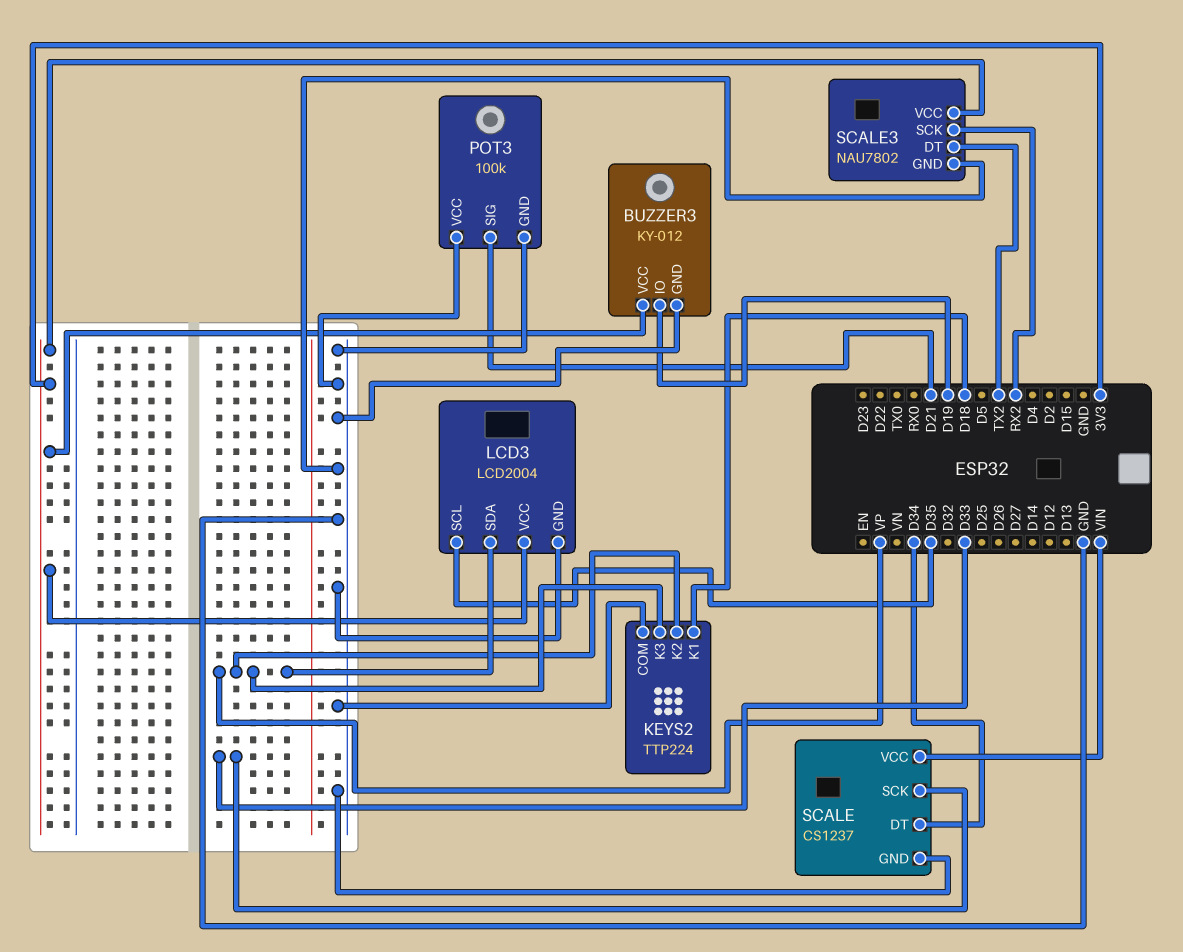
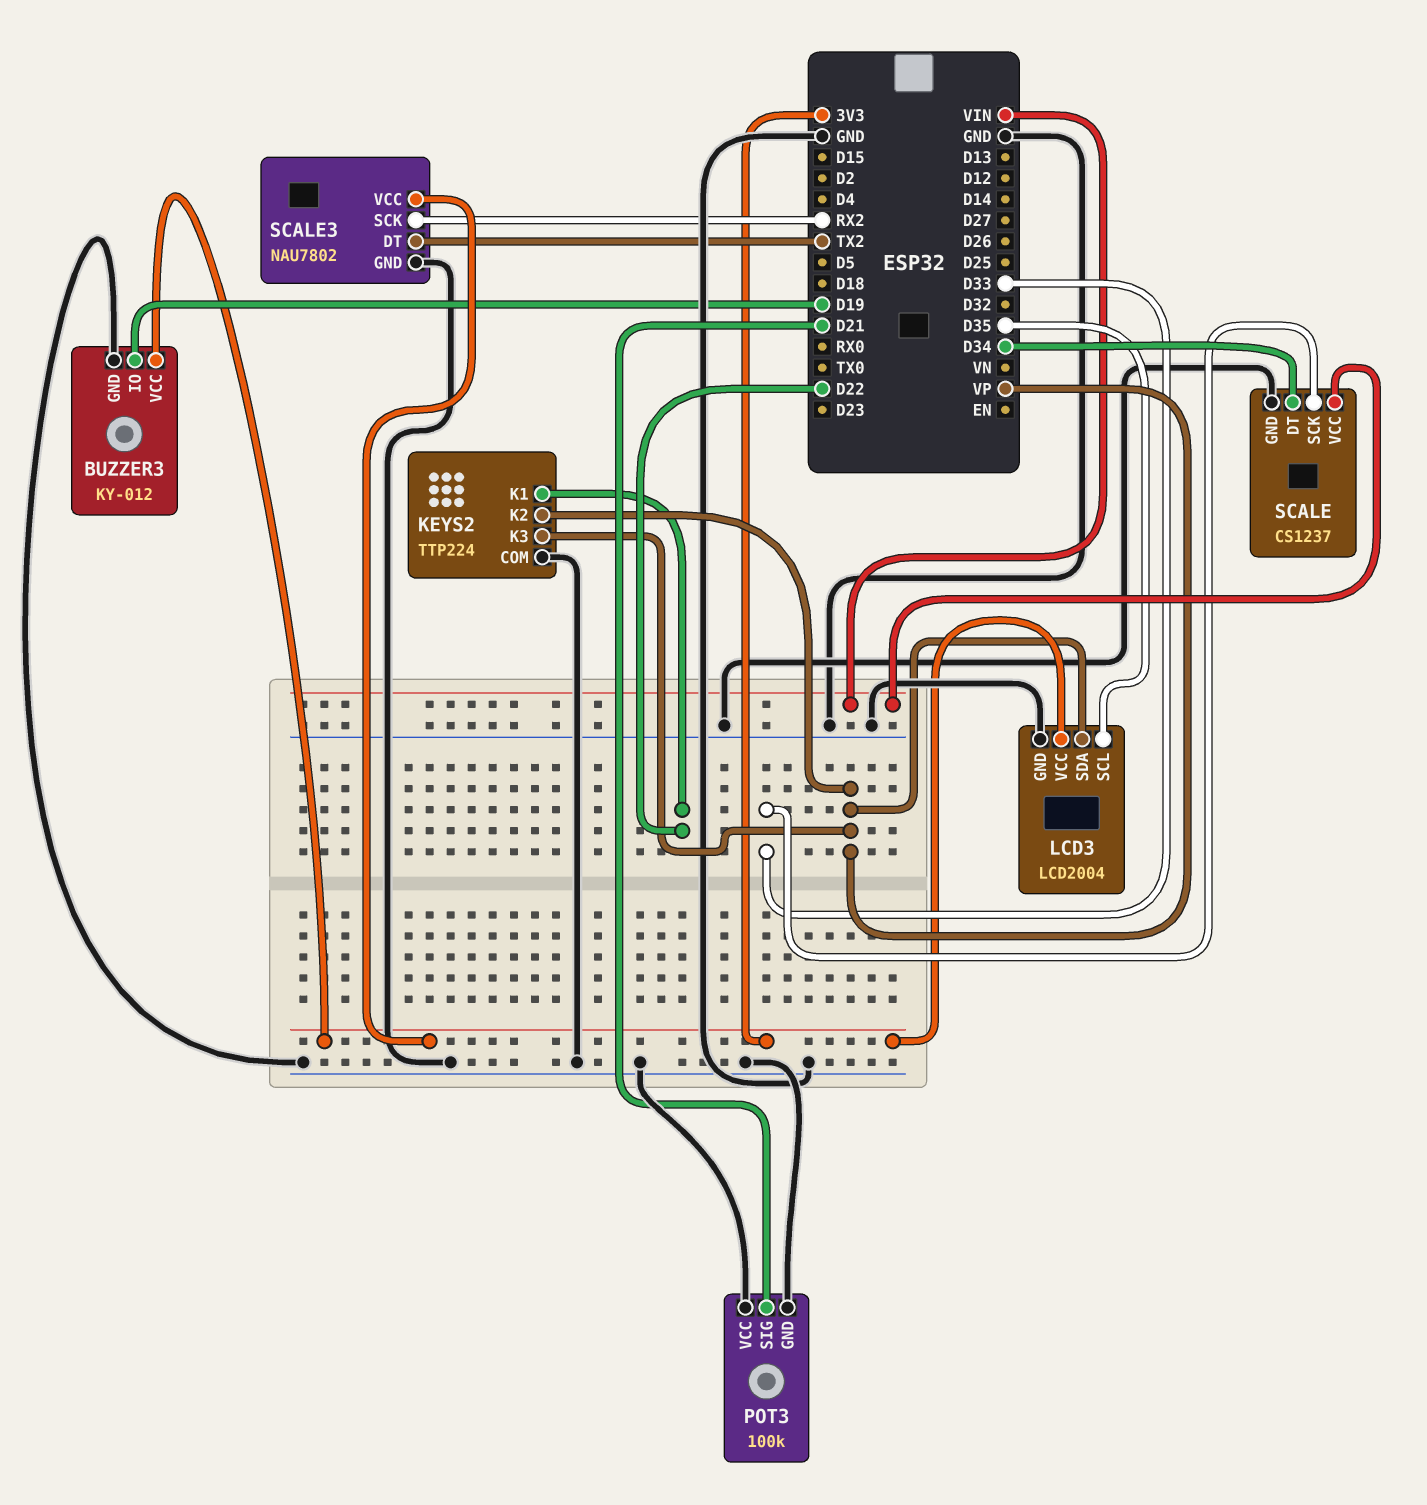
KEYS2 pin K1: D18 -> D22

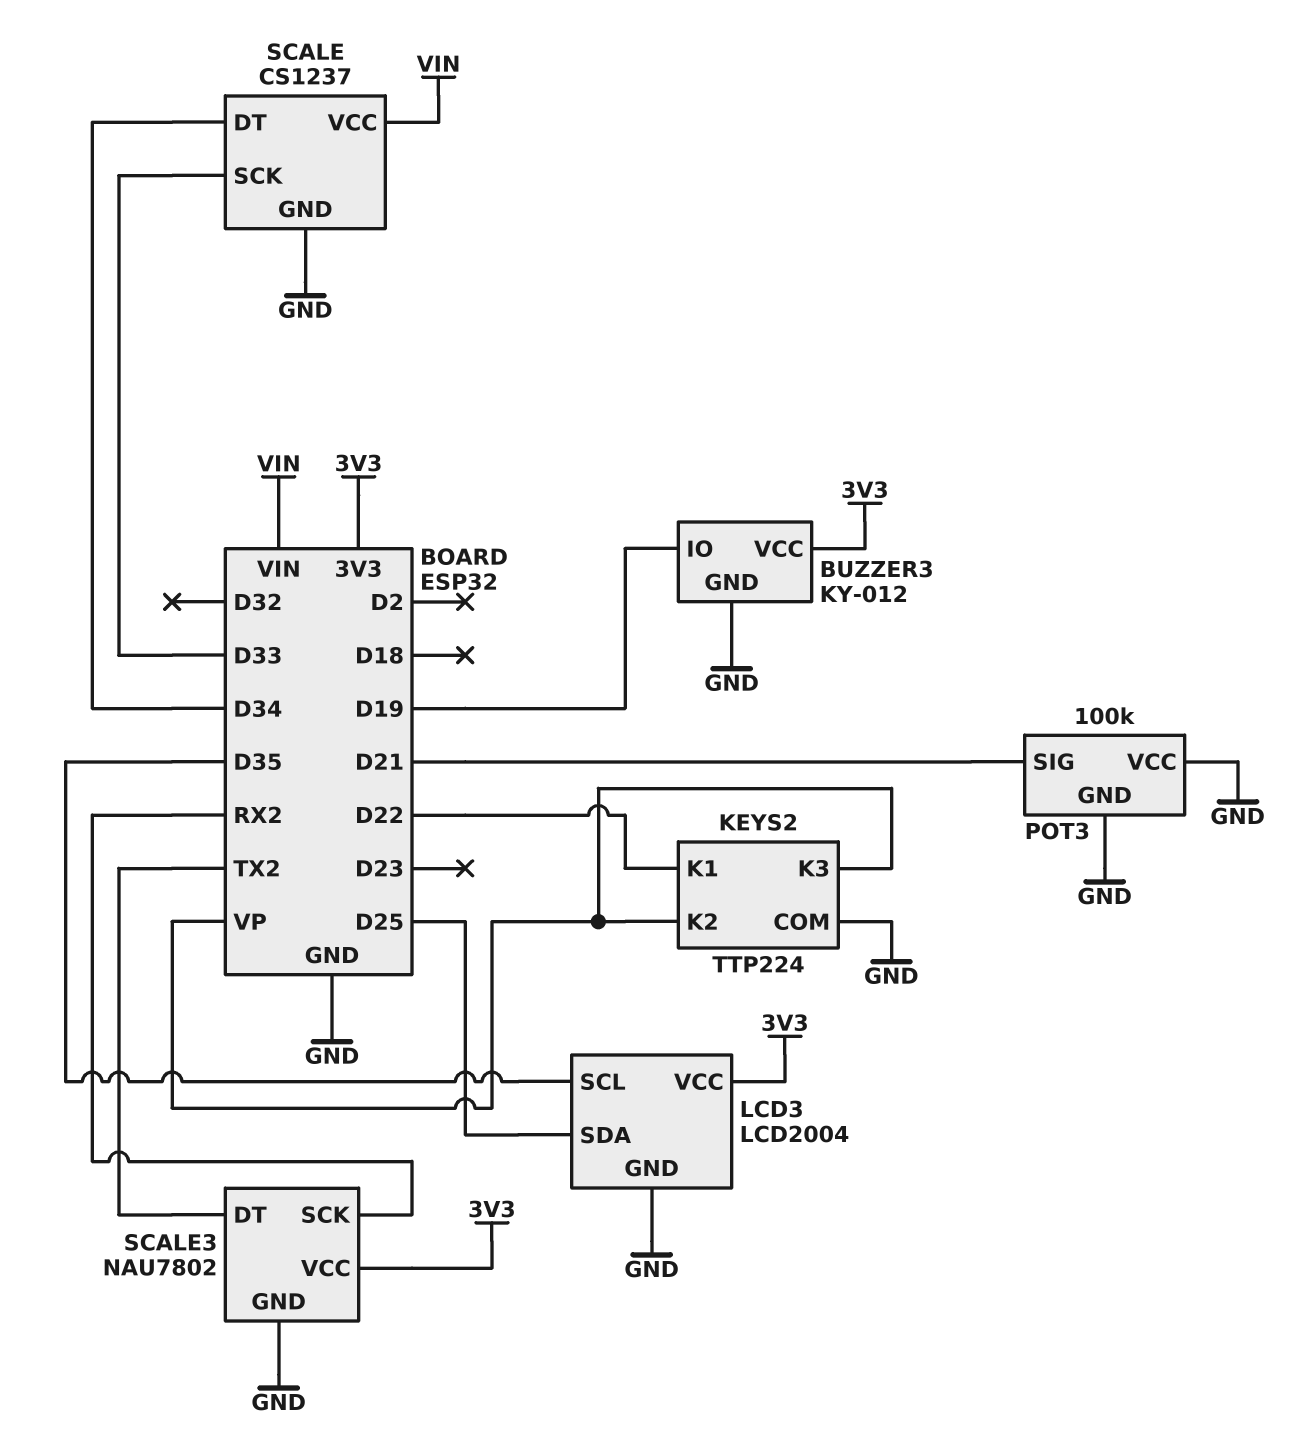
LCD3 pin SDA: VP -> D25

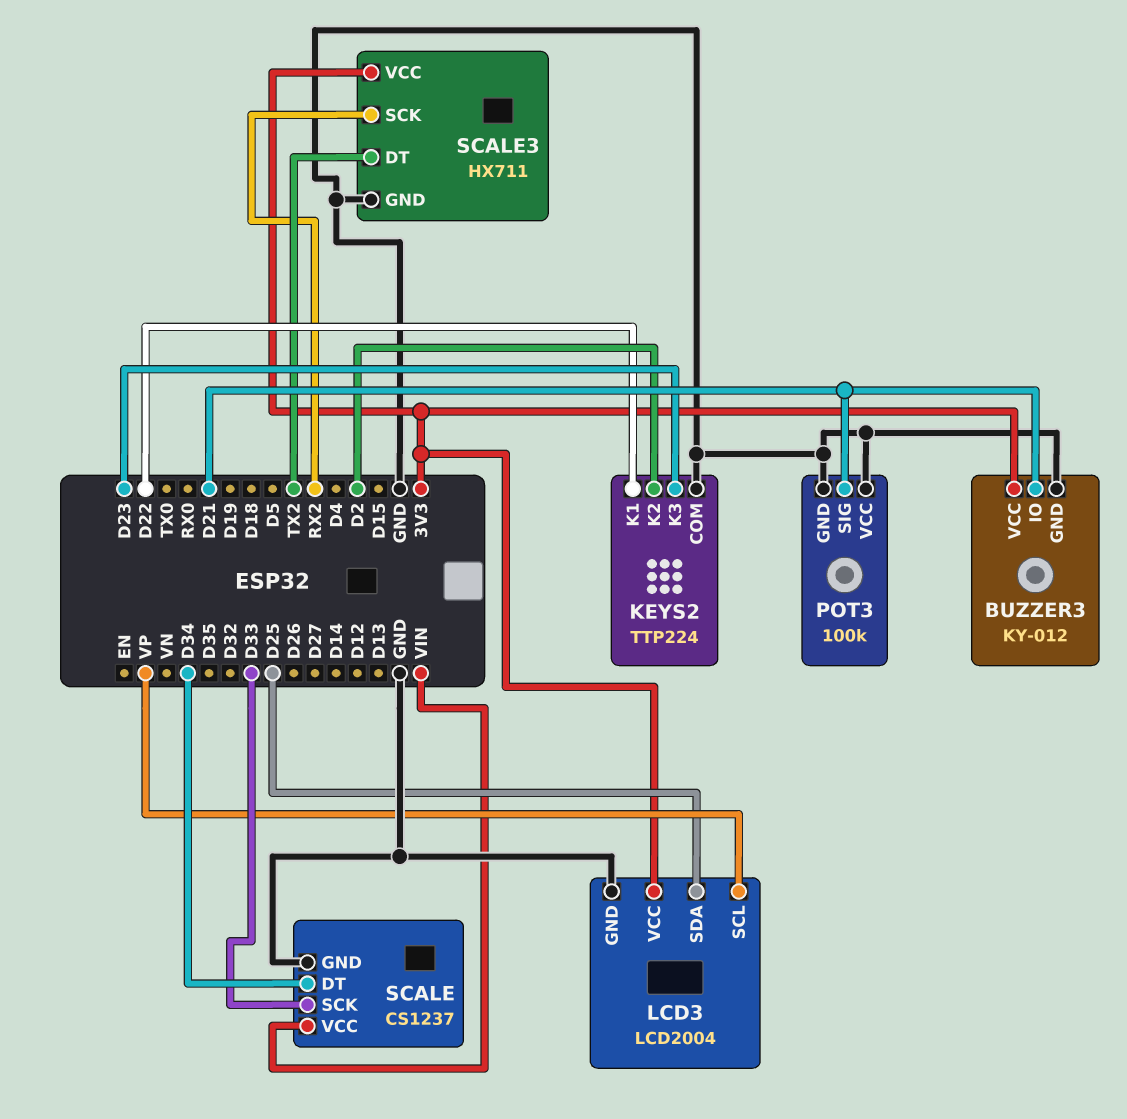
BUZZER3 pin IO: D19 -> D21
KEYS2 pin K2: VP -> D2
KEYS2 pin K3: VP -> D23
LCD3 pin SCL: D35 -> VP
SCALE3: NAU7802 -> HX711

